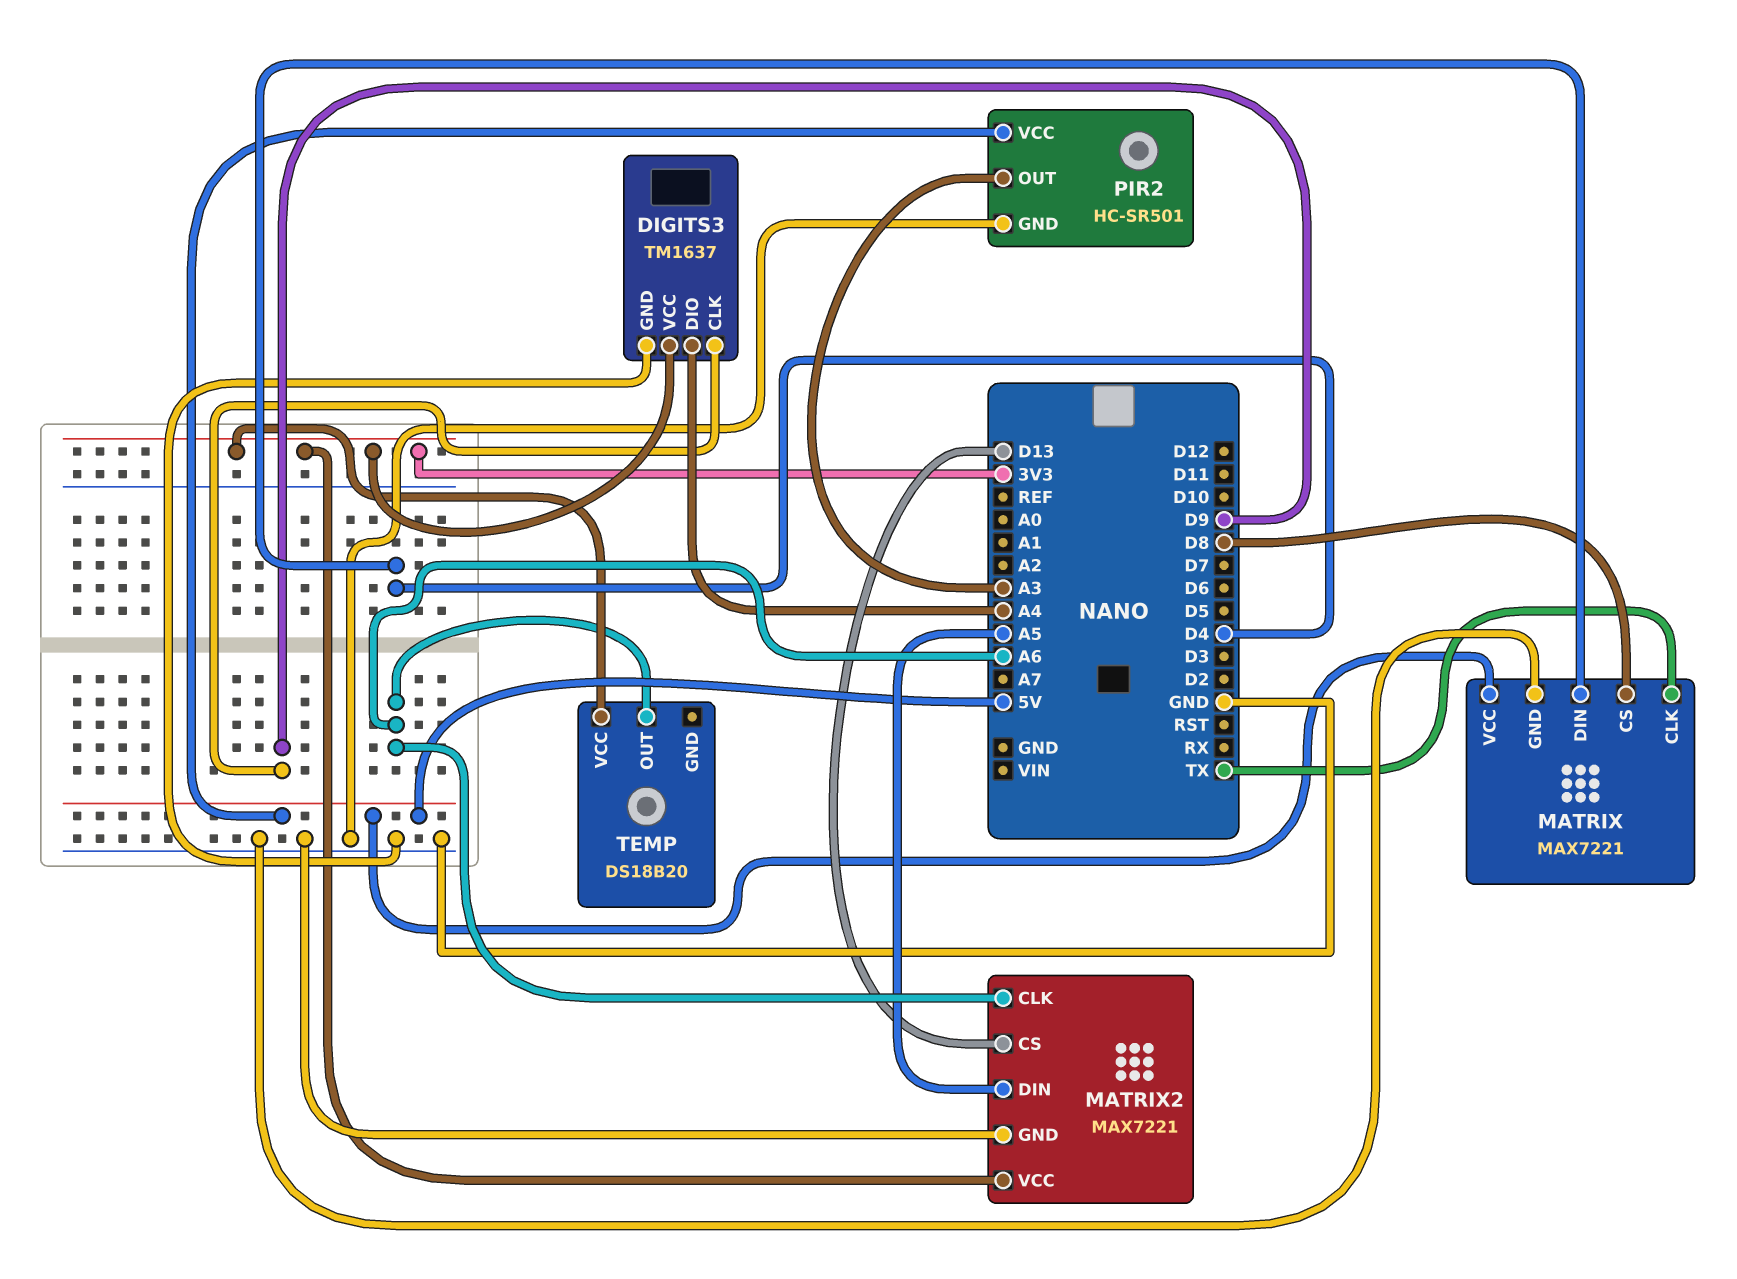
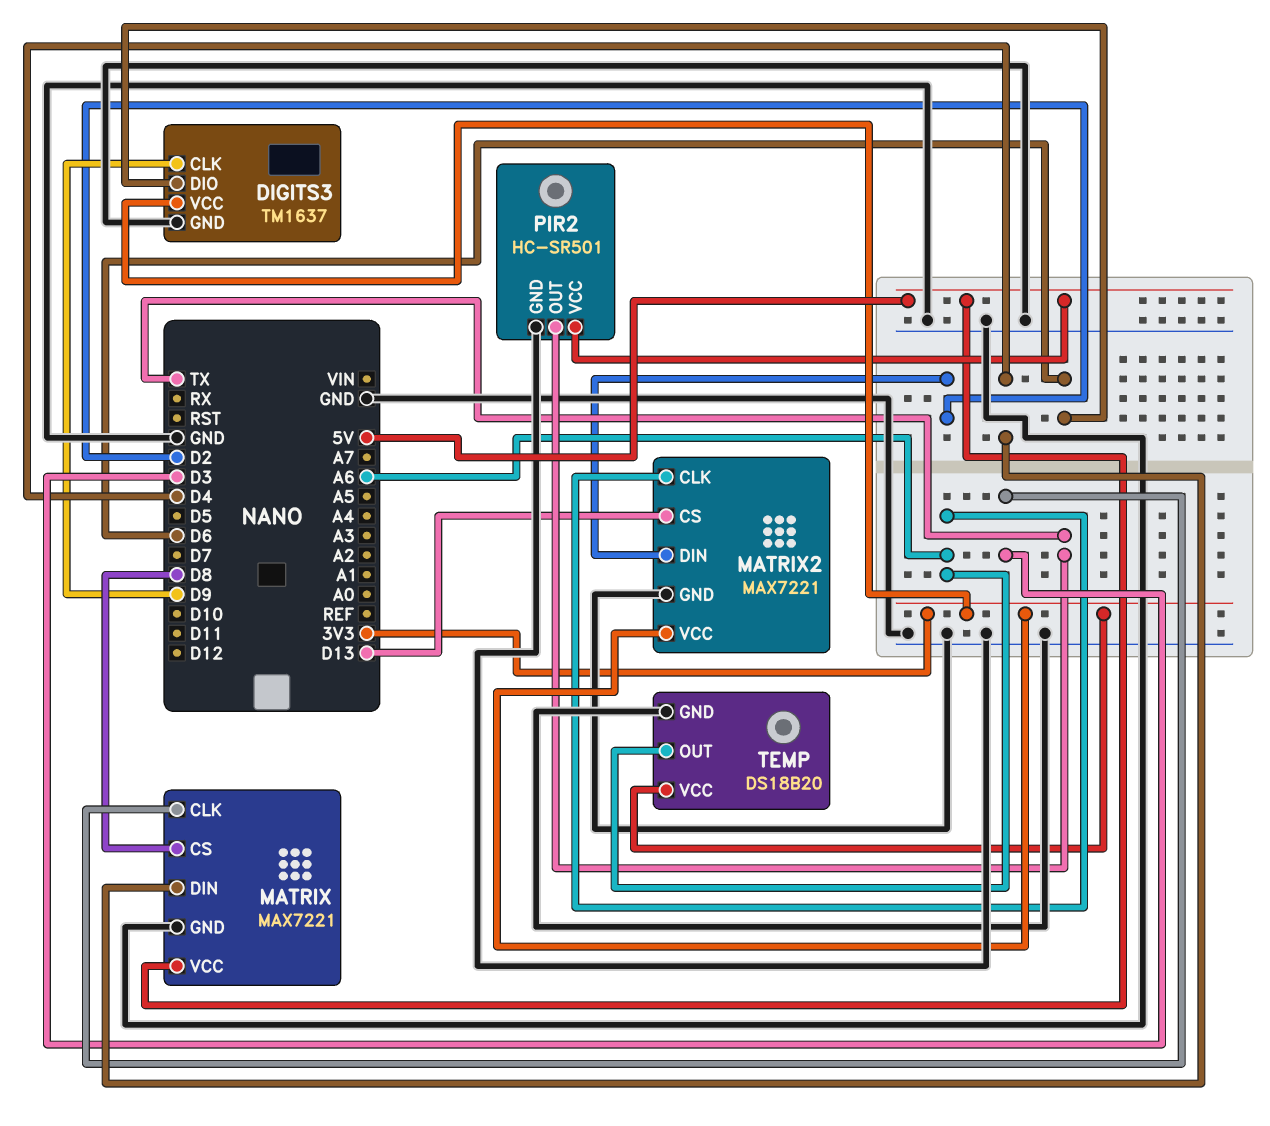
DIGITS3 pin DIO: A4 -> D6
MATRIX pin CLK: TX -> D3
MATRIX2 pin DIN: A5 -> D2
PIR2 pin OUT: A3 -> TX
TEMP pin GND: none -> GND

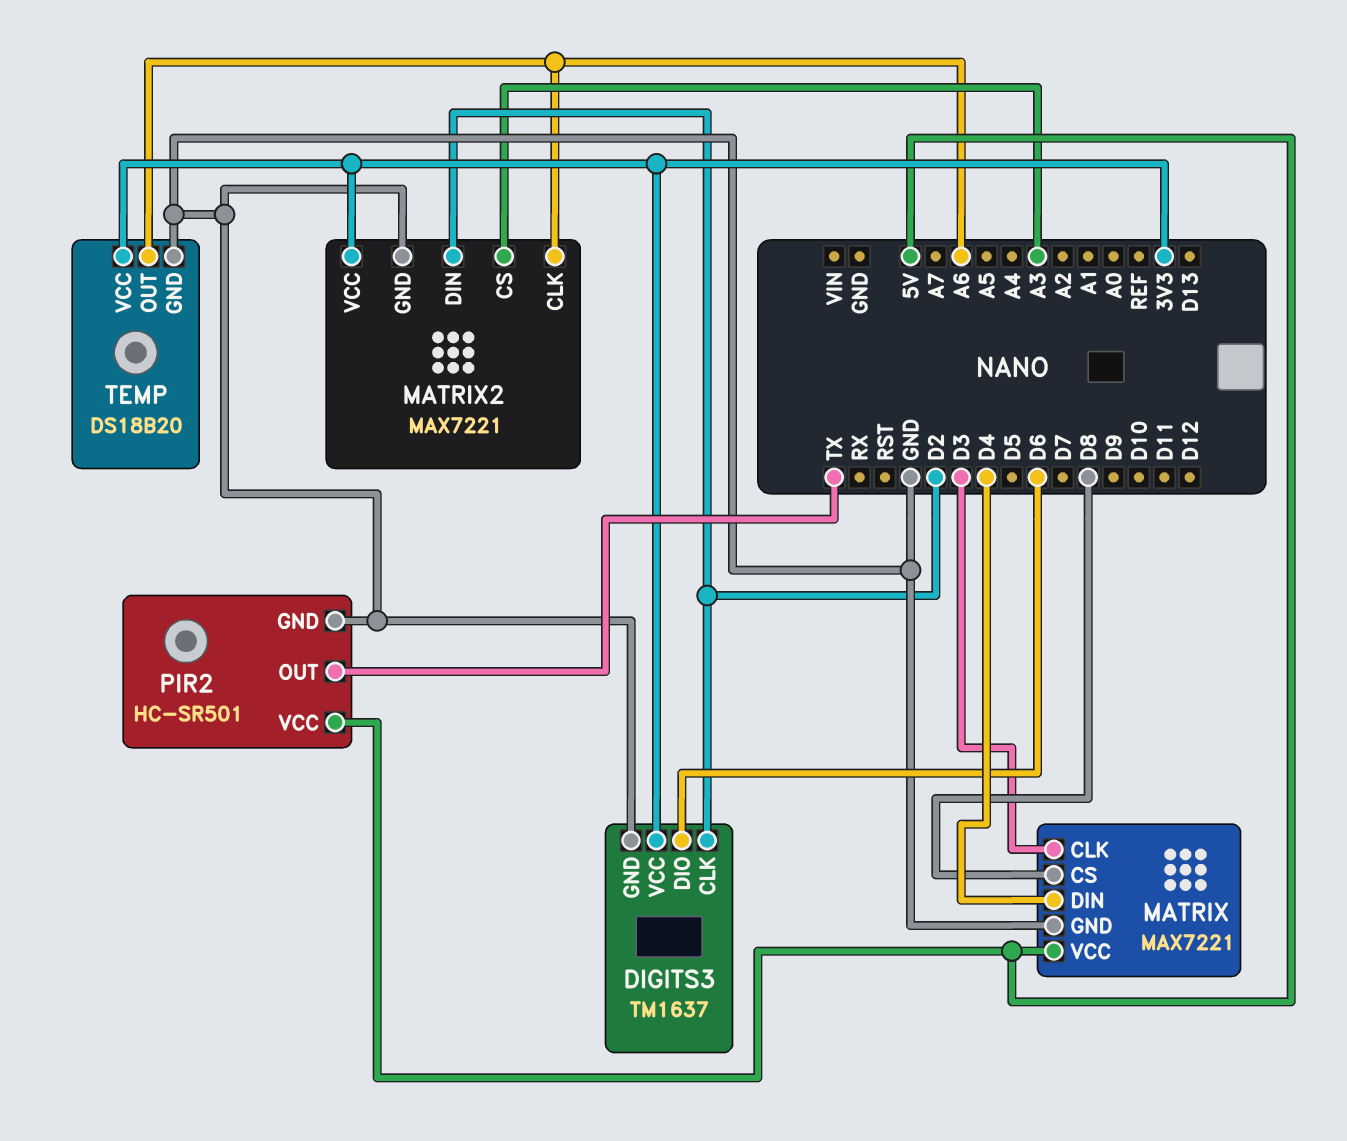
DIGITS3 pin CLK: D9 -> D2
MATRIX2 pin CS: D13 -> A3

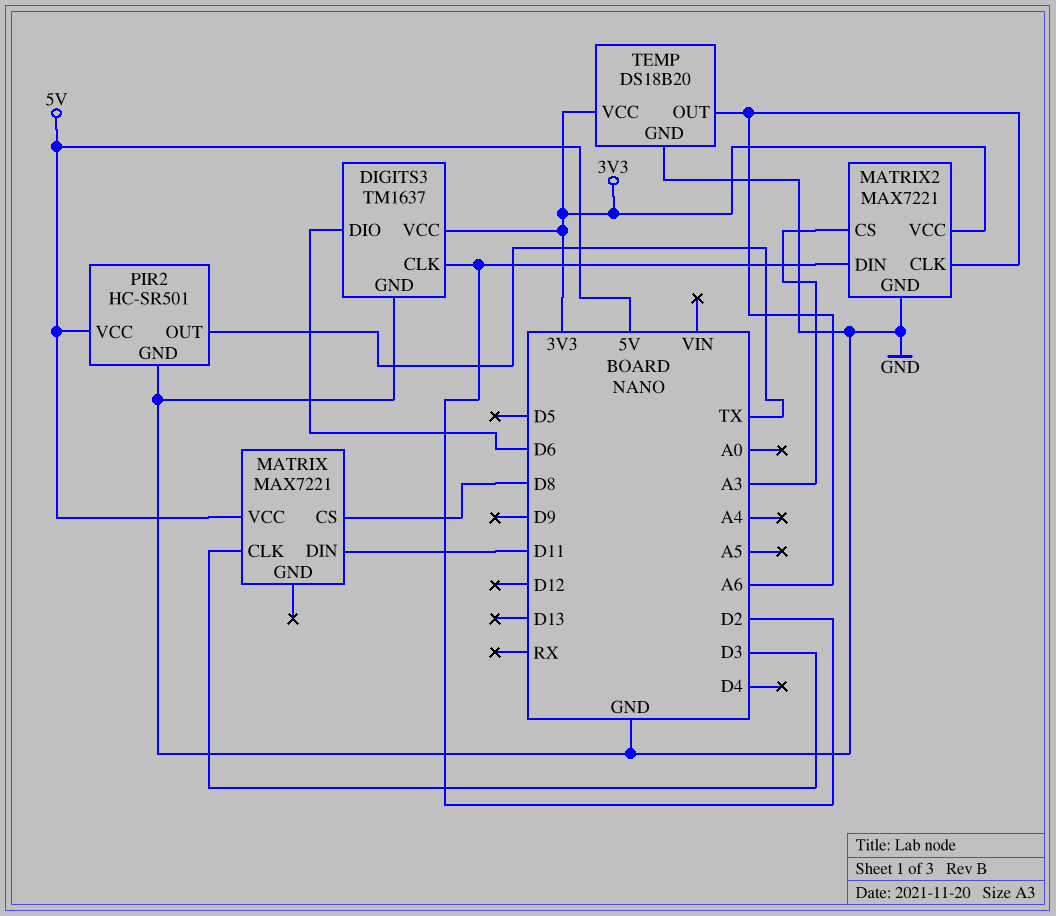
MATRIX pin DIN: D4 -> D11
MATRIX pin GND: GND -> none

